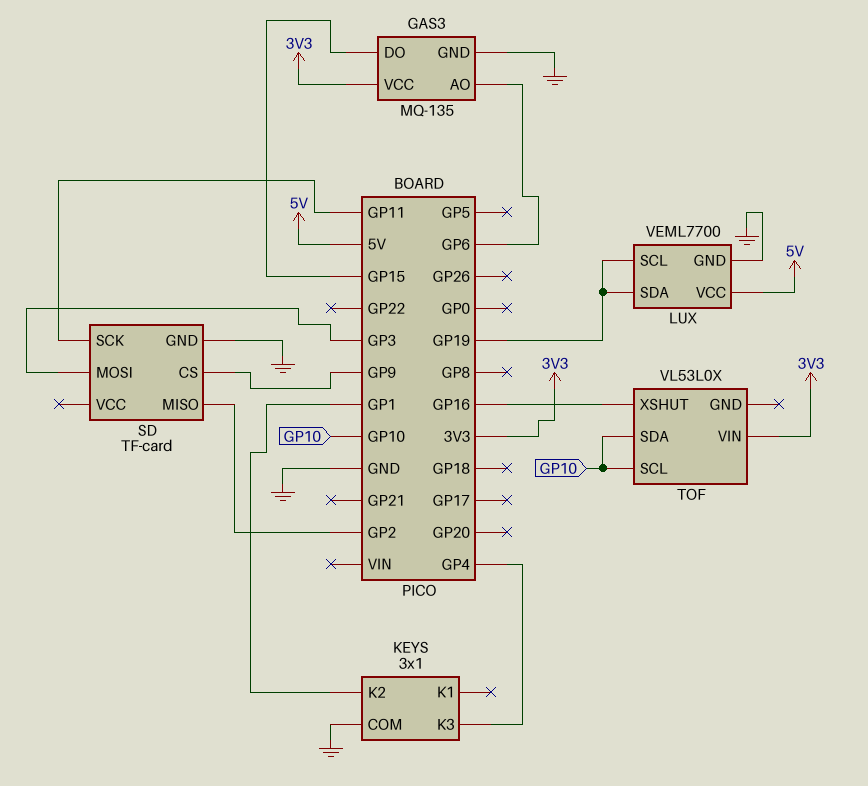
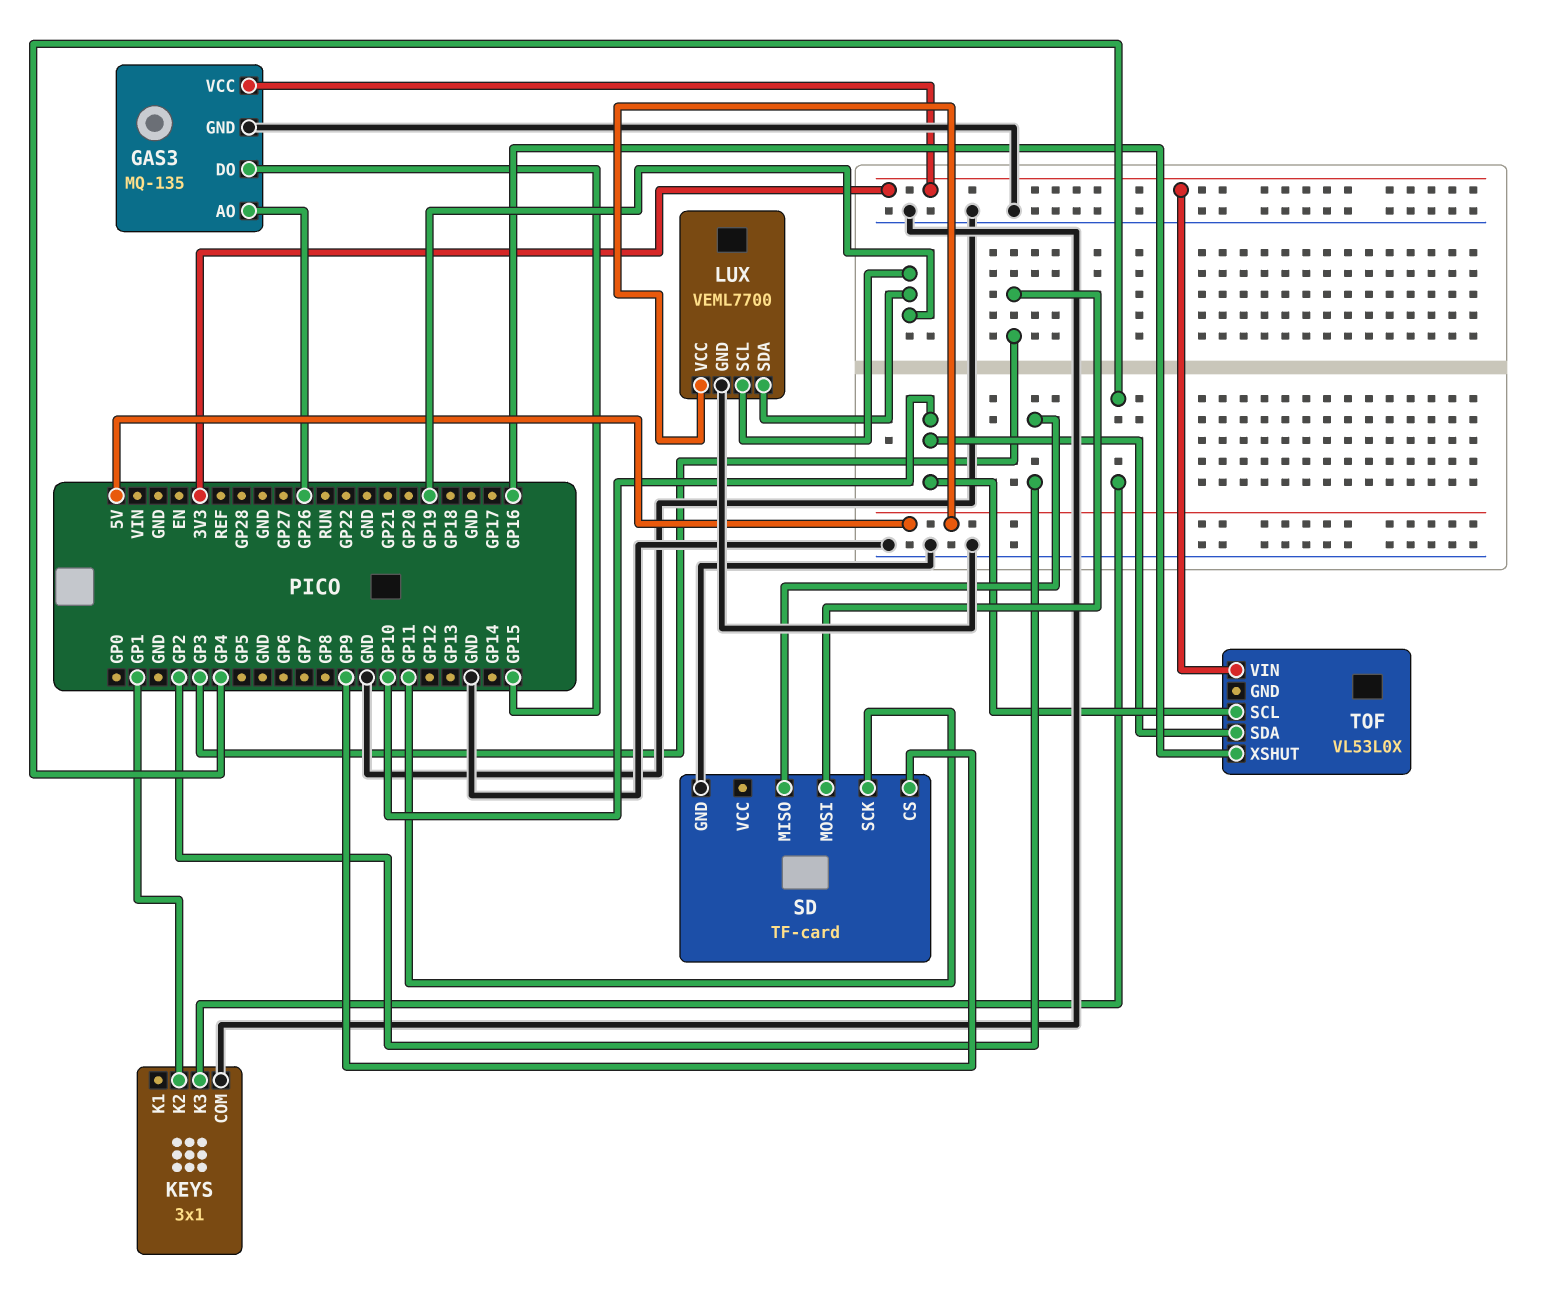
GAS3 pin AO: GP6 -> GP26

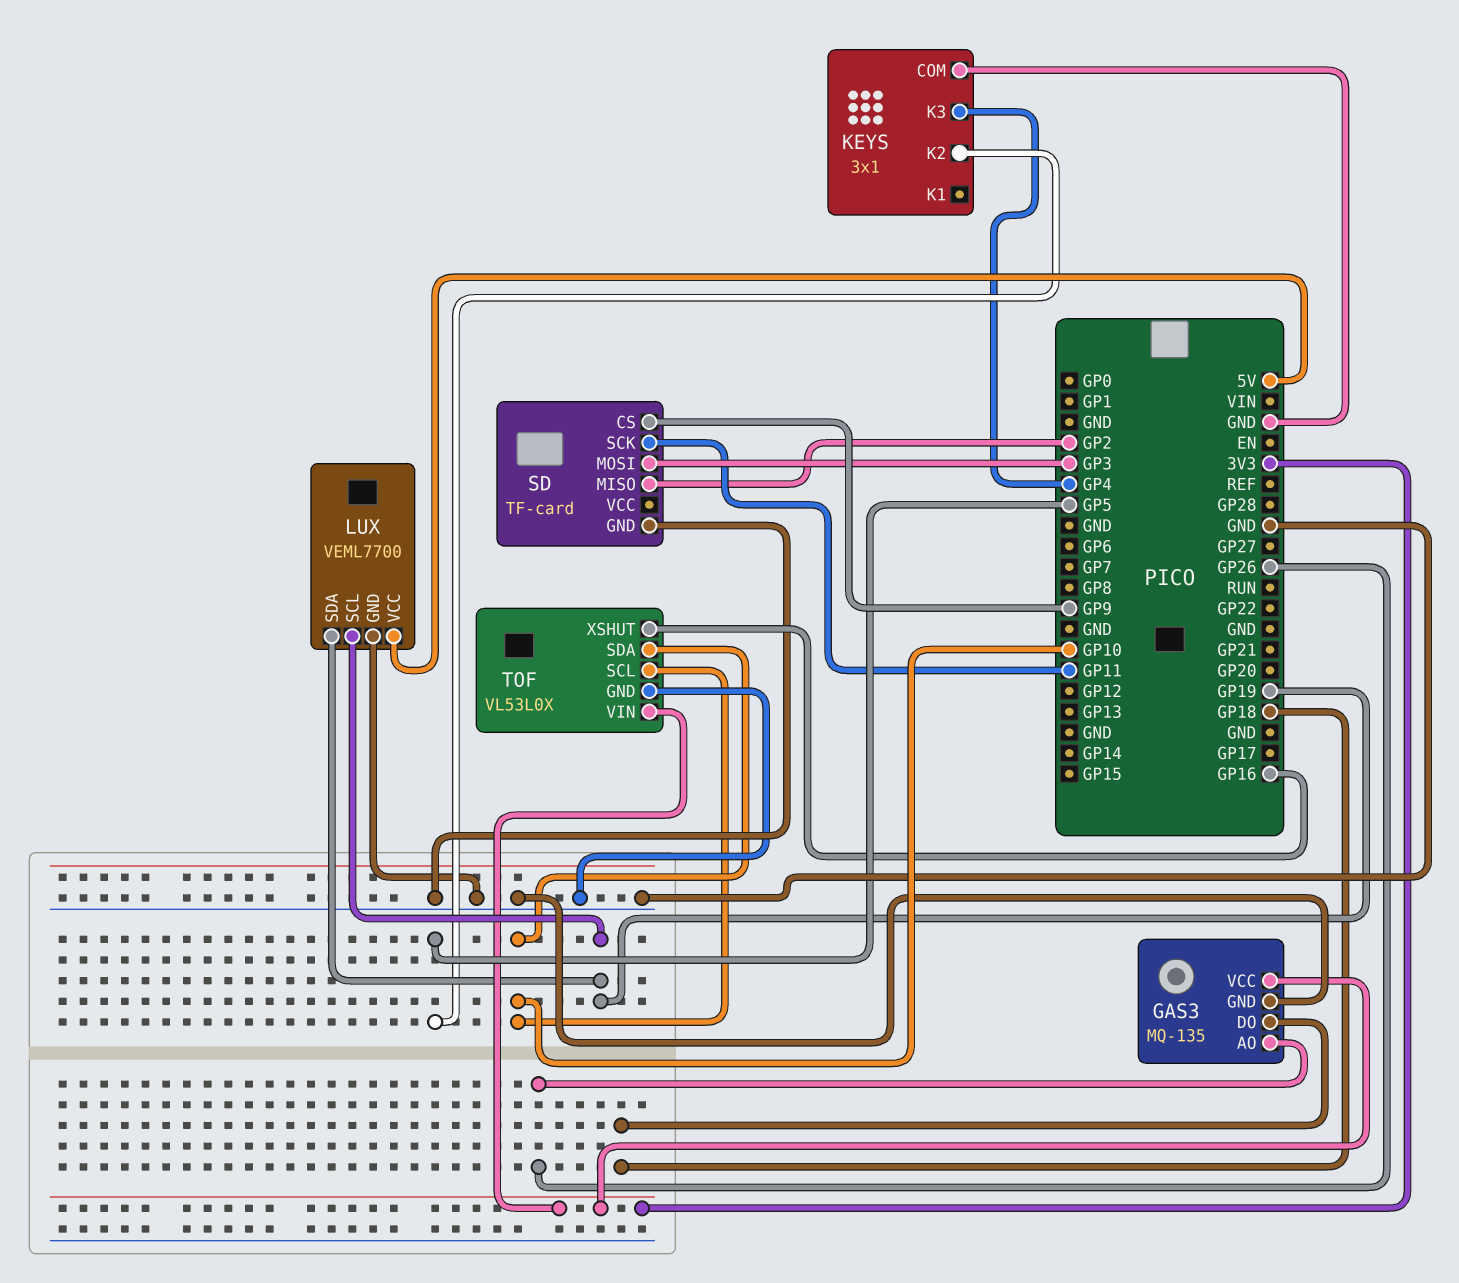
GAS3 pin DO: GP15 -> GP18
KEYS pin K2: GP1 -> GP5
TOF pin GND: none -> GND

